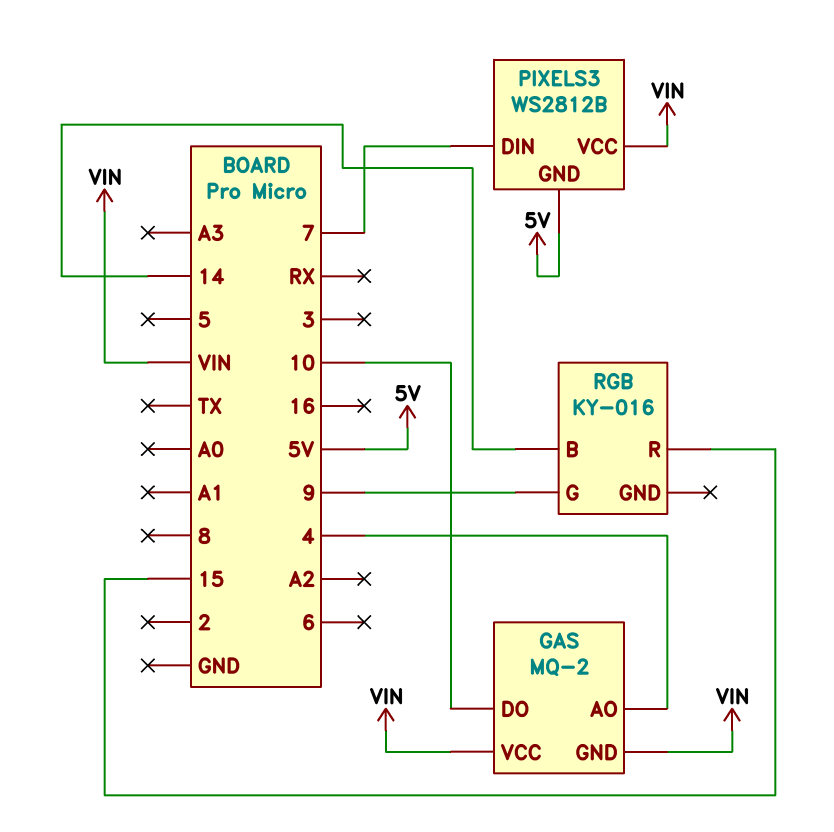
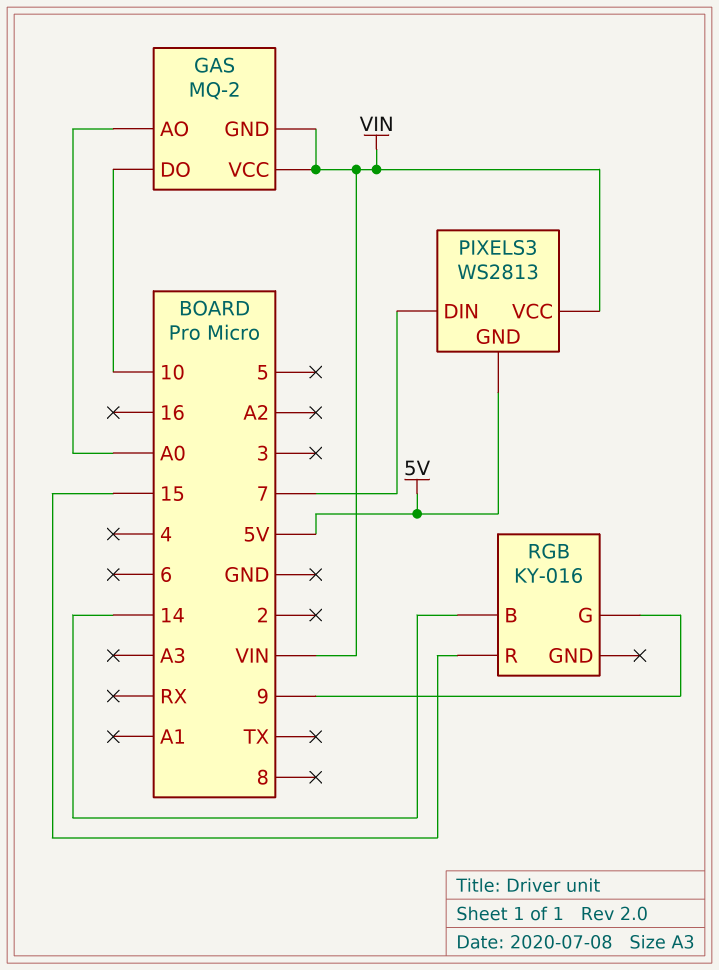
GAS pin AO: 4 -> A0
PIXELS3: WS2812B -> WS2813

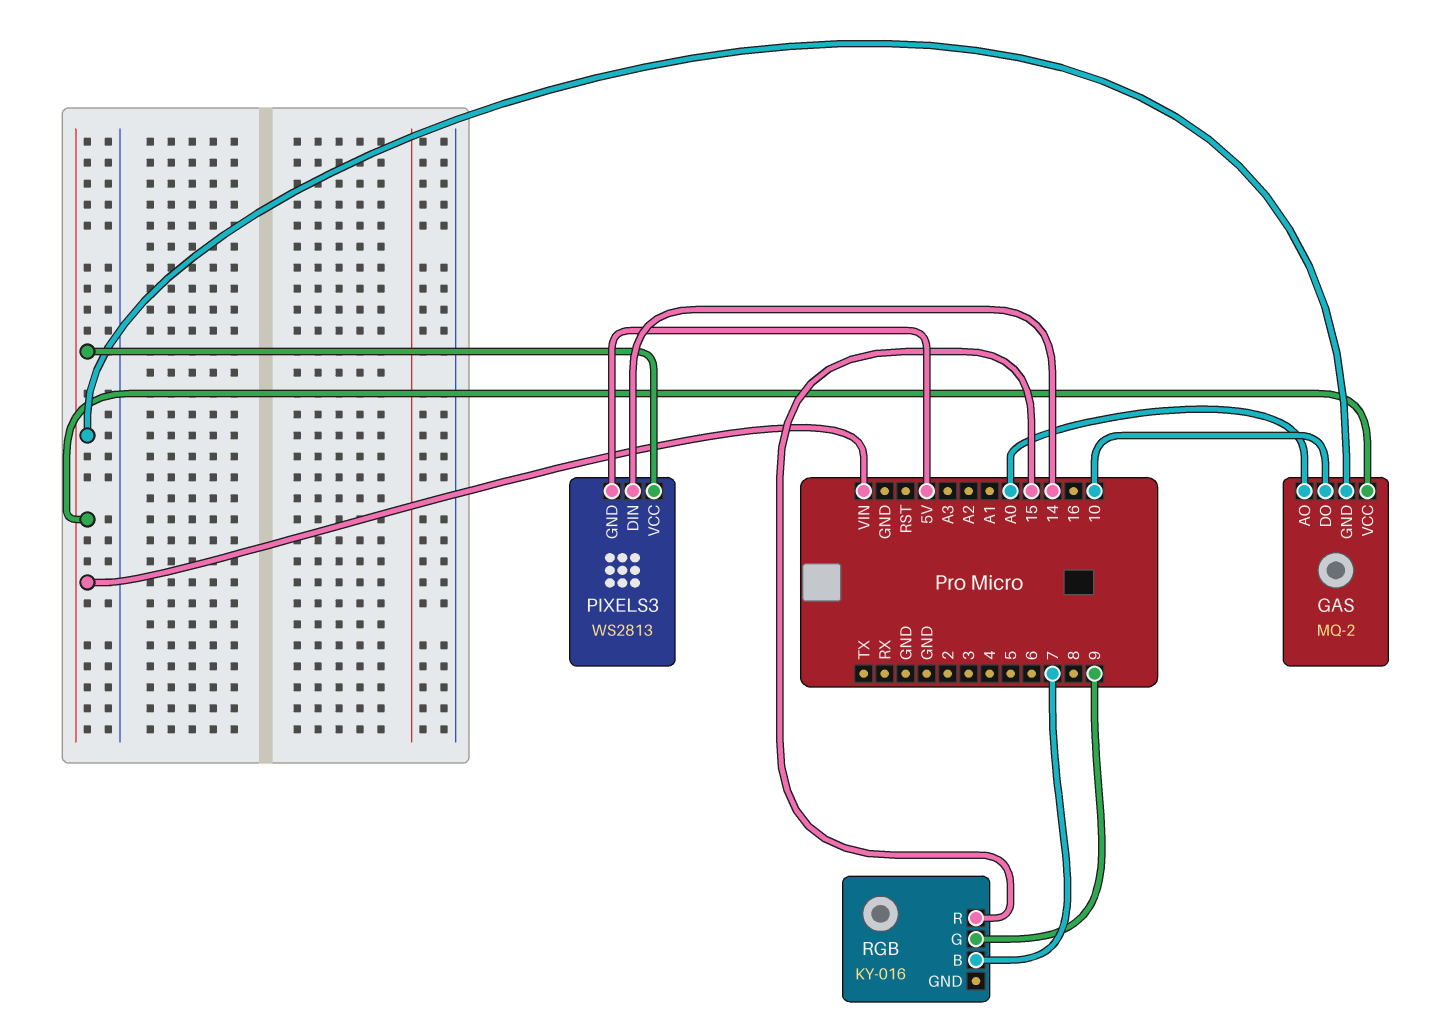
PIXELS3 pin DIN: 7 -> 14
RGB pin B: 14 -> 7

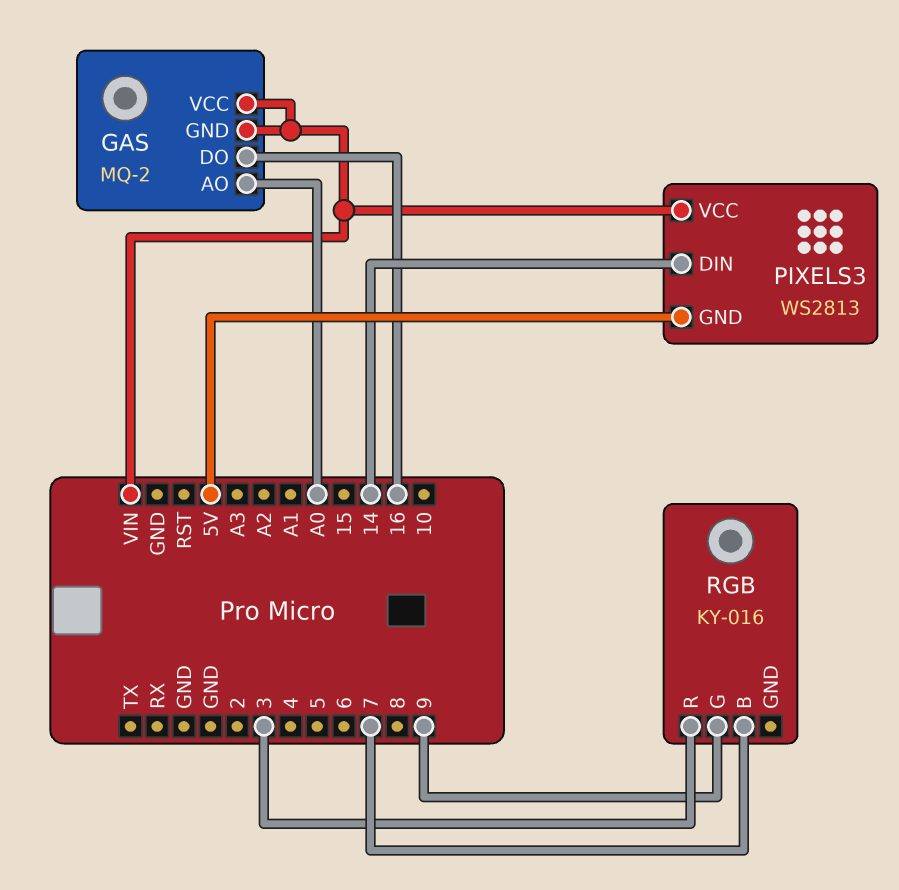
GAS pin DO: 10 -> 16
RGB pin R: 15 -> 3

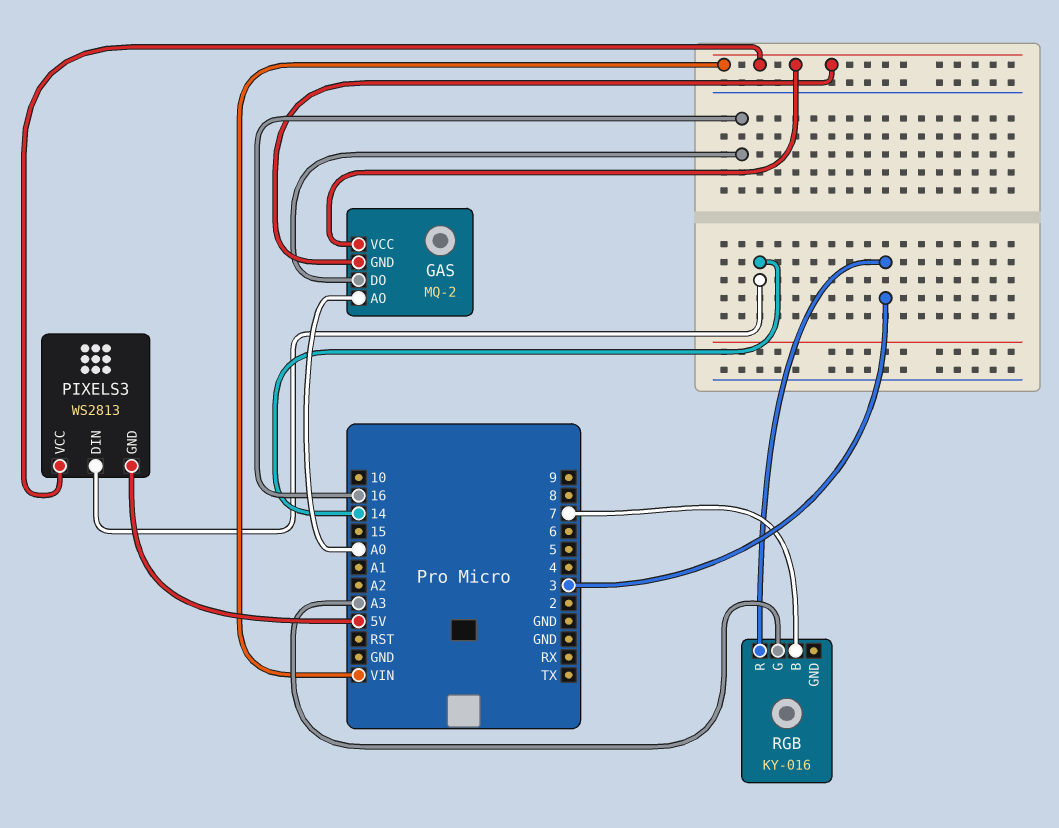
RGB pin G: 9 -> A3

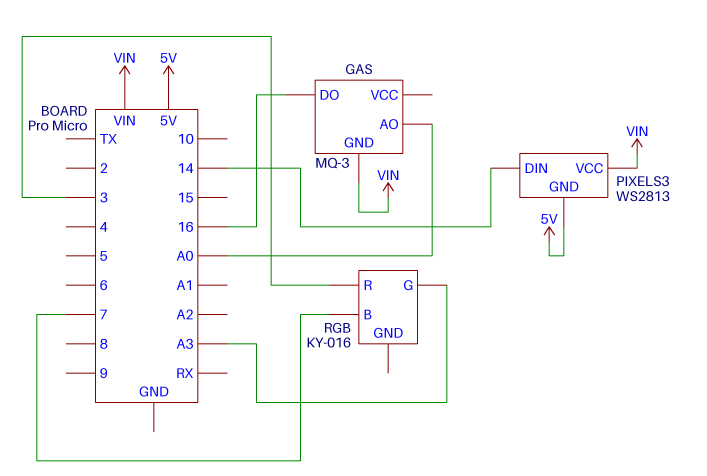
GAS: MQ-2 -> MQ-3
GAS pin VCC: VIN -> none

